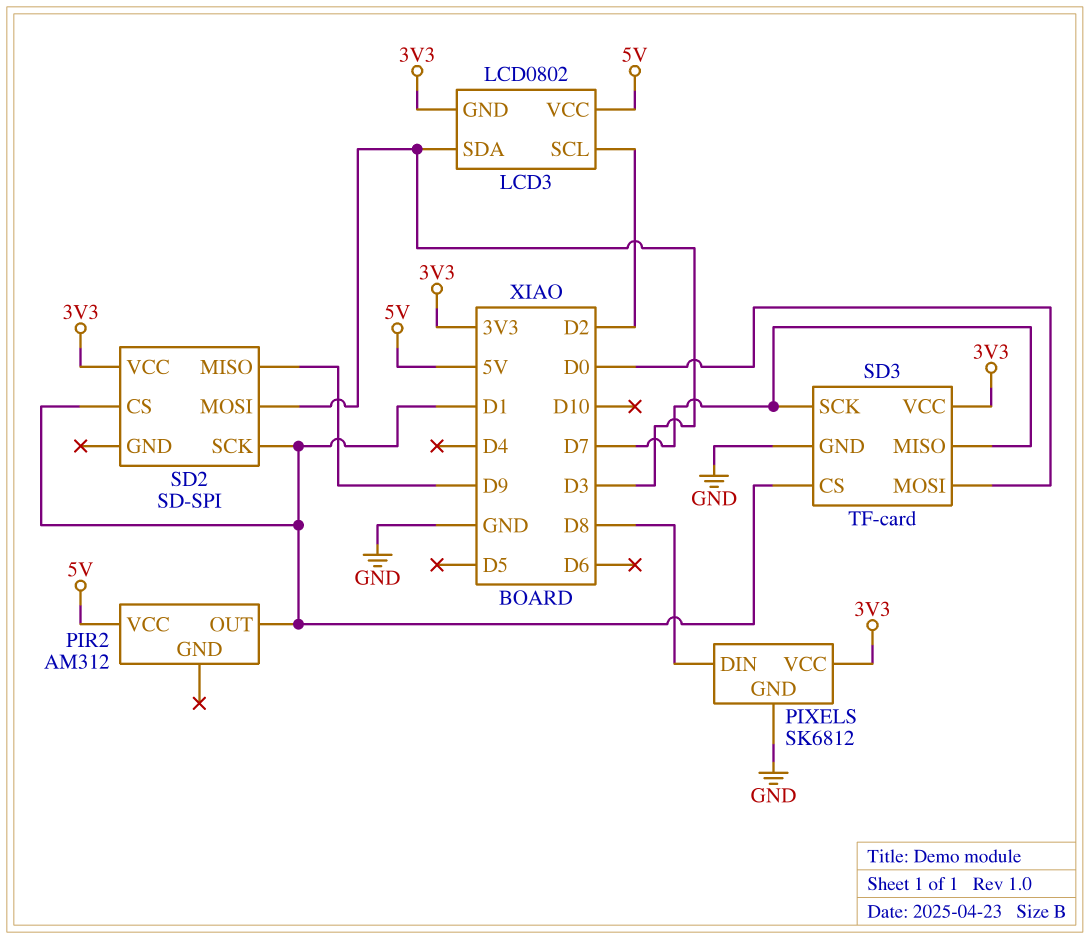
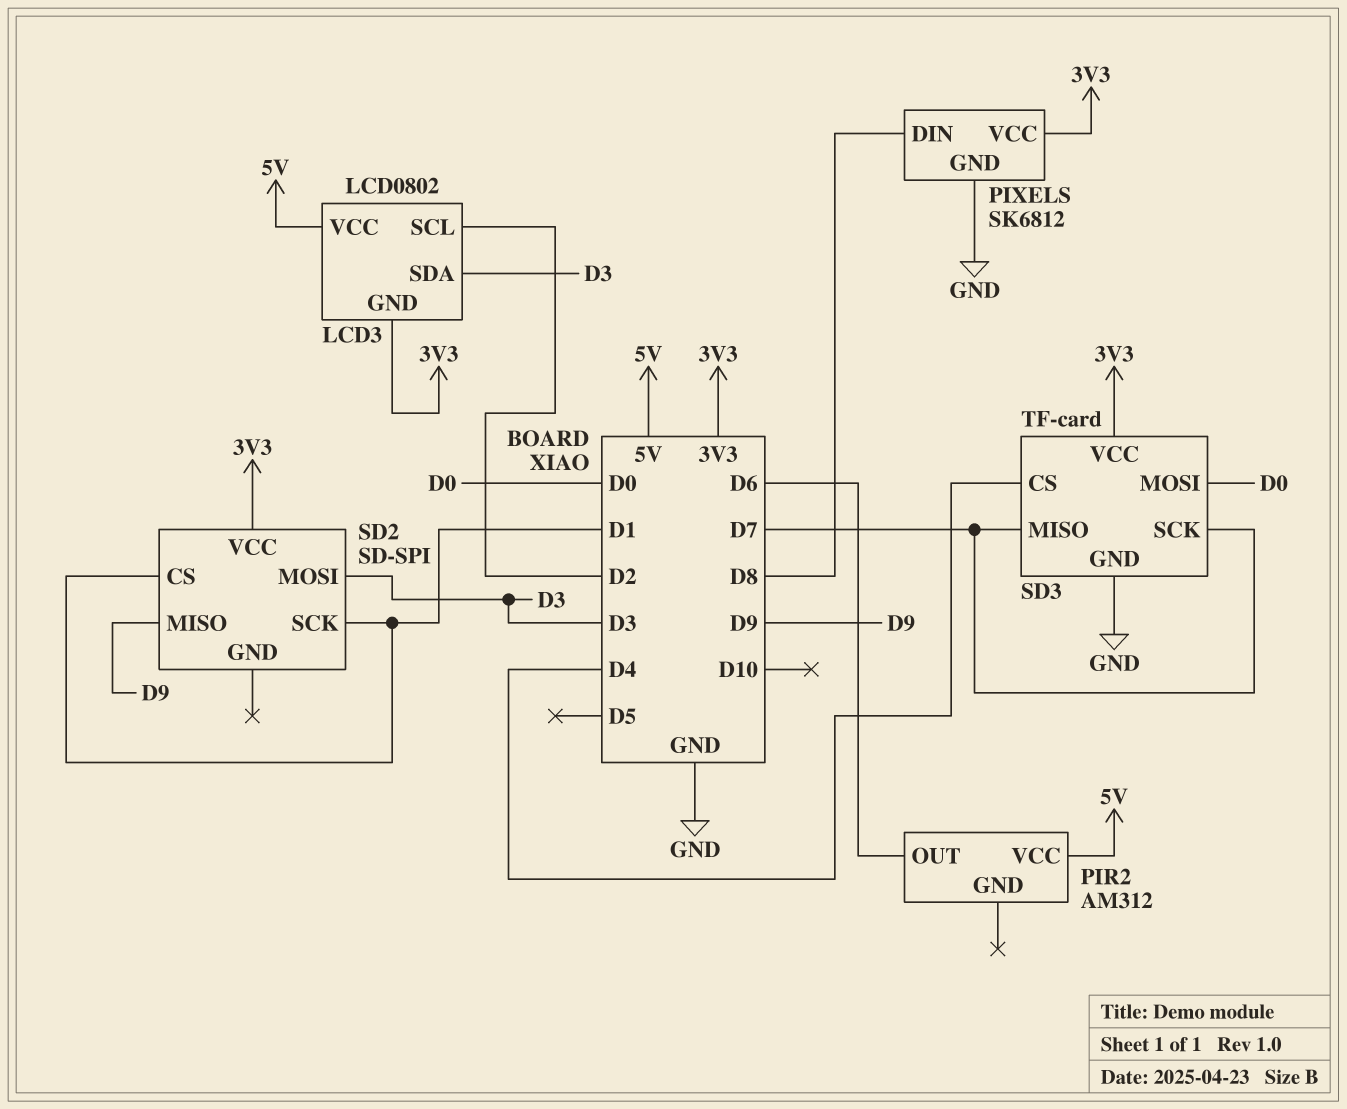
PIR2 pin OUT: D1 -> D6
SD3 pin CS: D1 -> D4

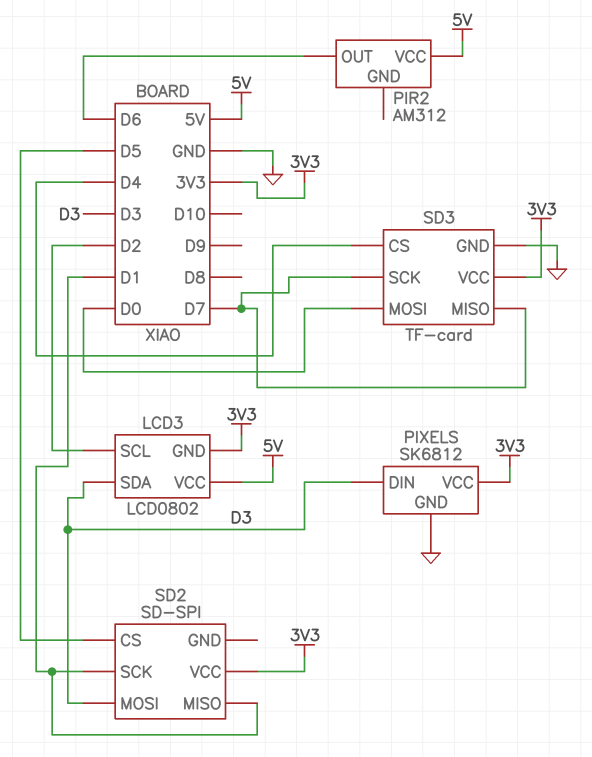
PIXELS pin DIN: D8 -> D3
SD2 pin CS: D1 -> D5
SD2 pin MISO: D9 -> D1

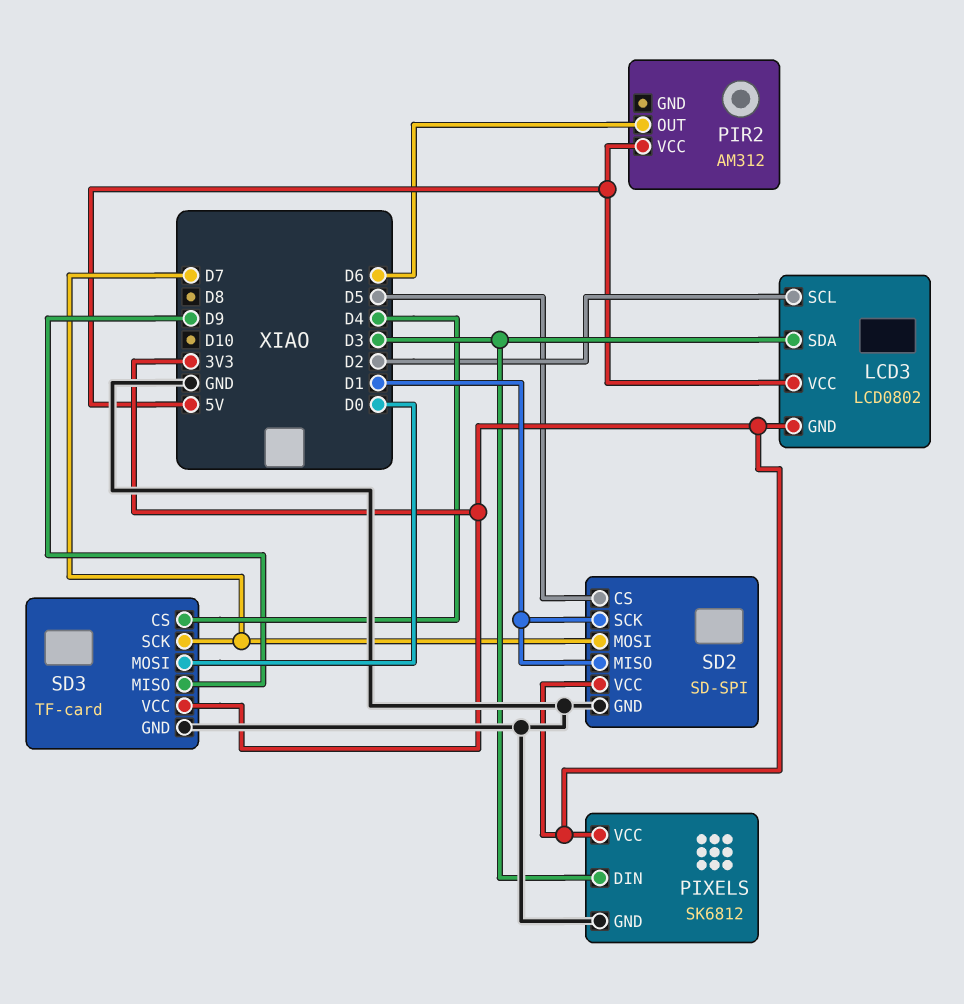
SD2 pin GND: none -> GND
SD2 pin MOSI: D3 -> D7
SD3 pin MISO: D7 -> D9

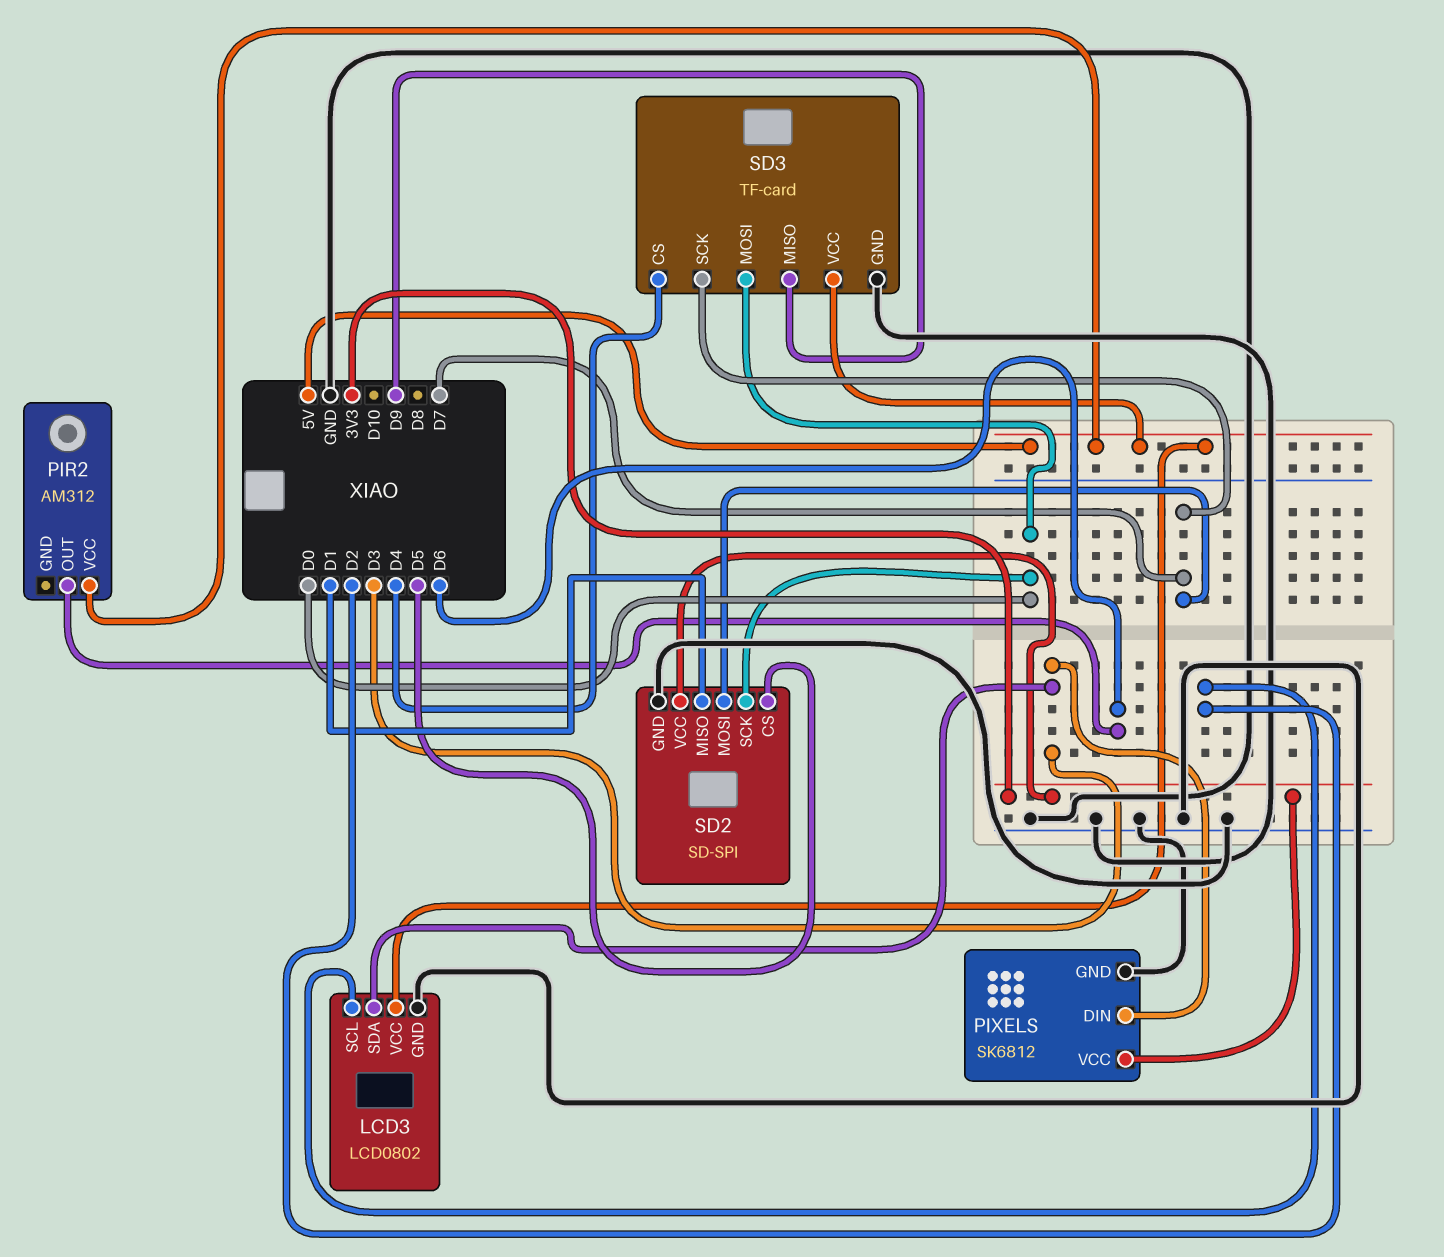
LCD3 pin GND: 3V3 -> GND
SD2 pin SCK: D1 -> D0
SD3 pin VCC: 3V3 -> 5V

